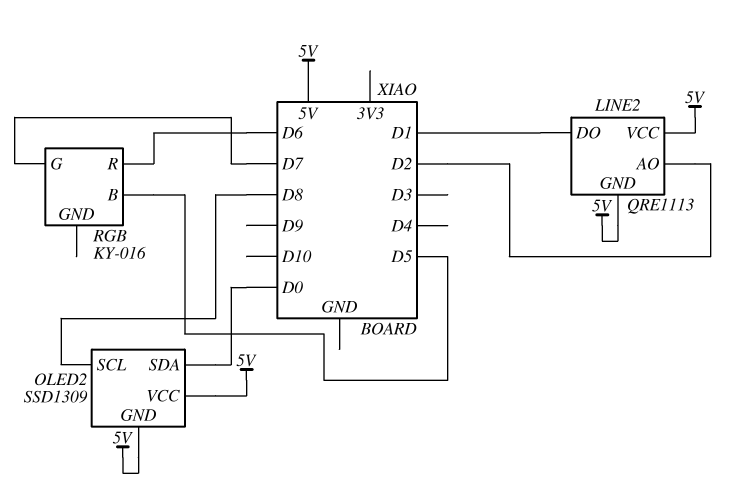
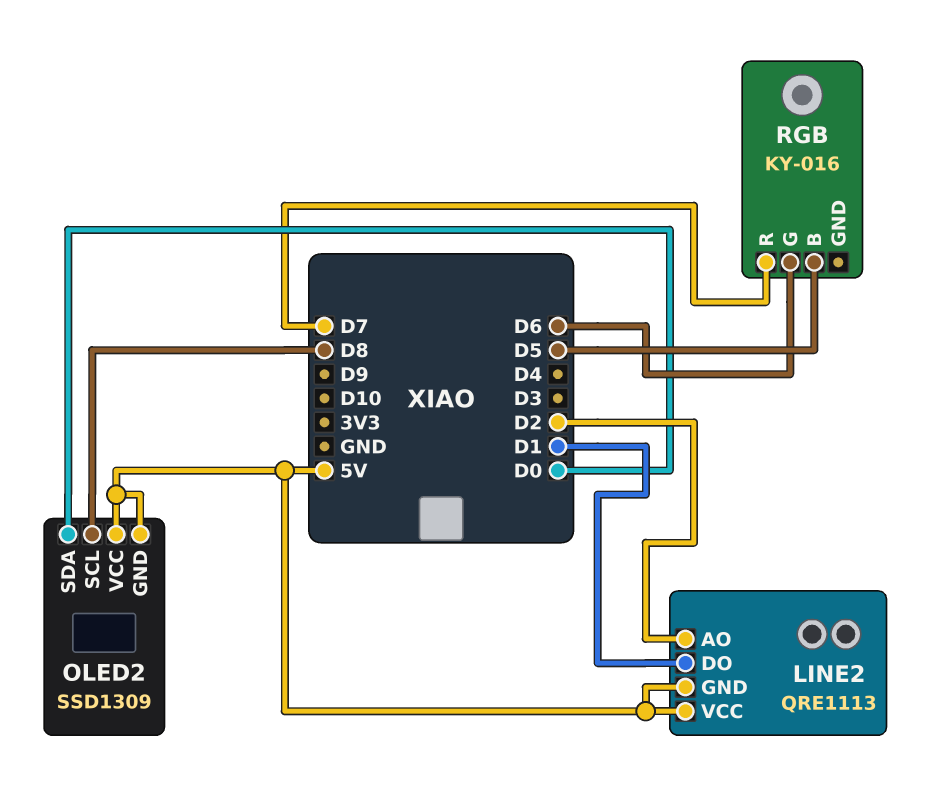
RGB pin G: D7 -> D6
RGB pin R: D6 -> D7

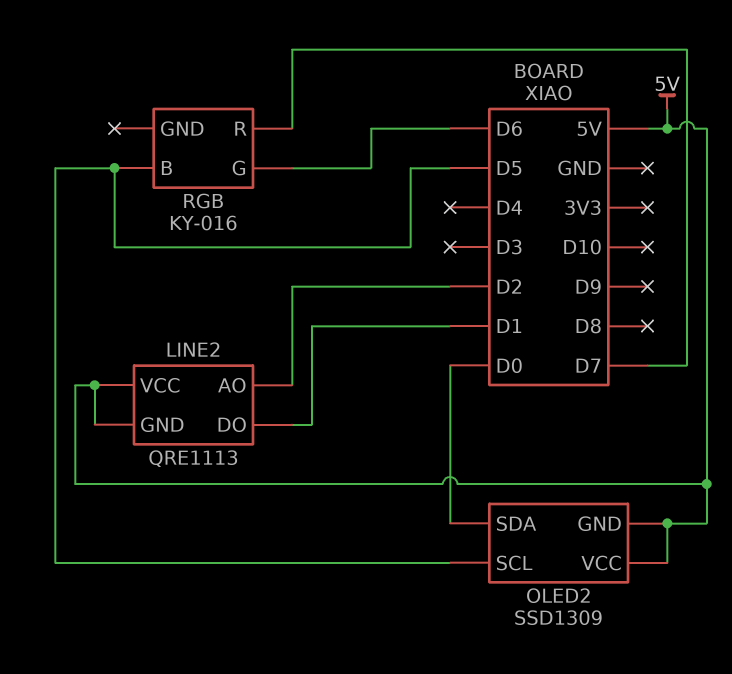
OLED2 pin SCL: D8 -> D5

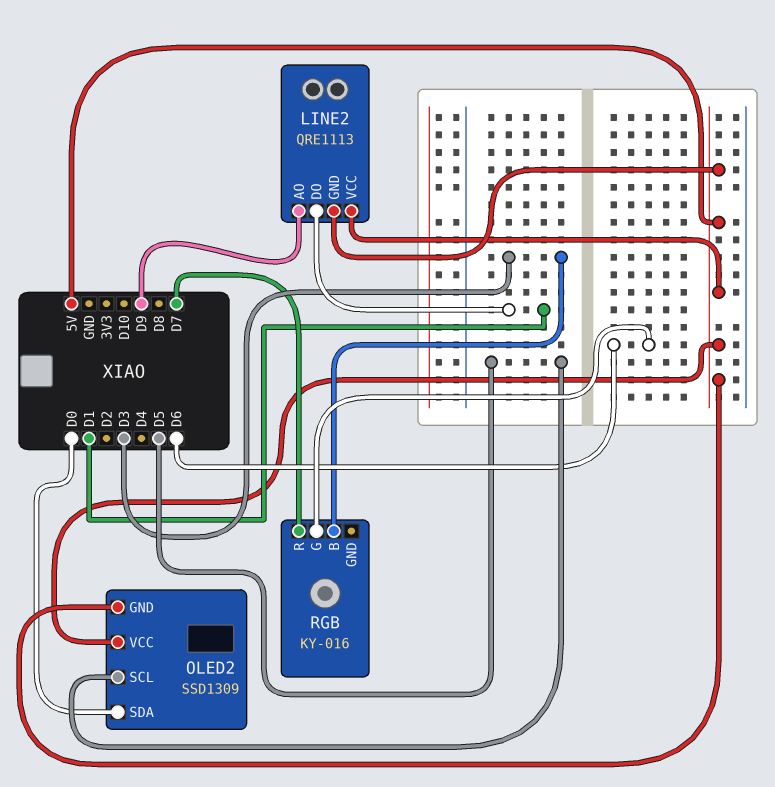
LINE2 pin AO: D2 -> D9
RGB pin B: D5 -> D3

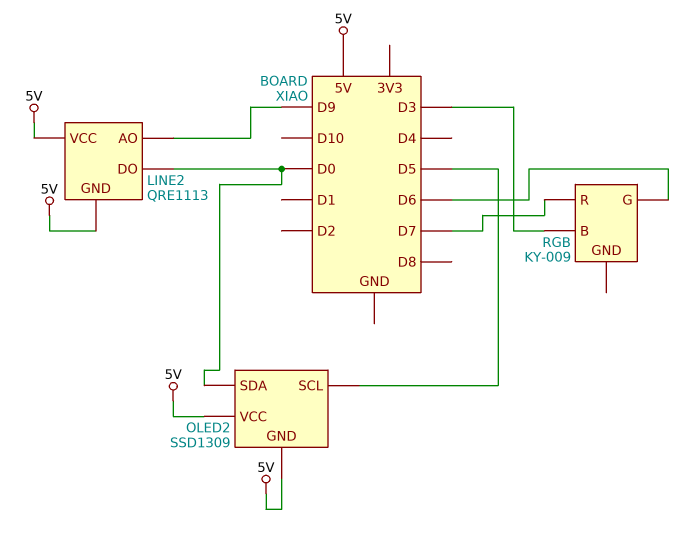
LINE2 pin DO: D1 -> D0
RGB: KY-016 -> KY-009

